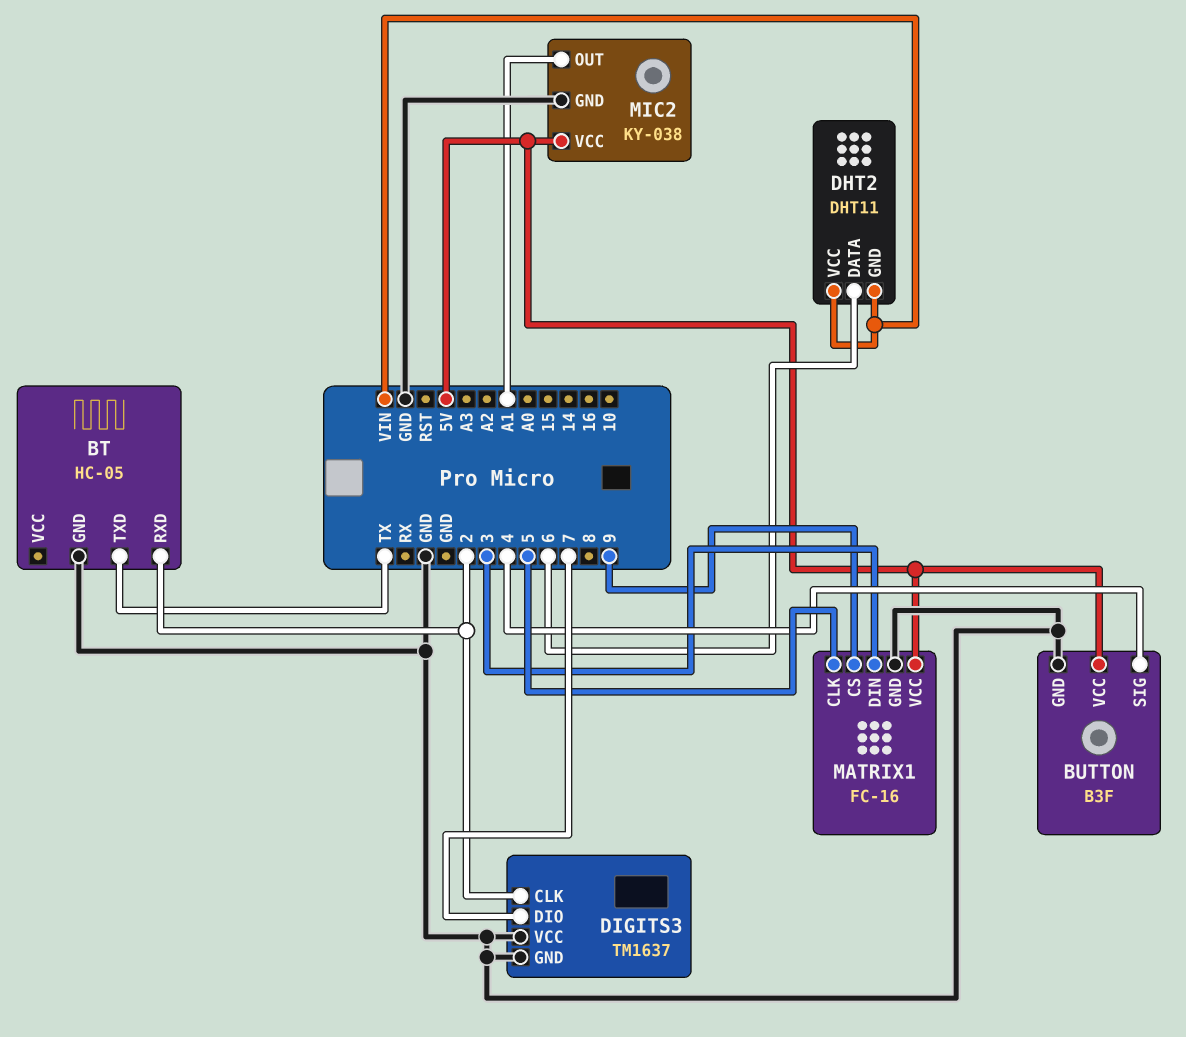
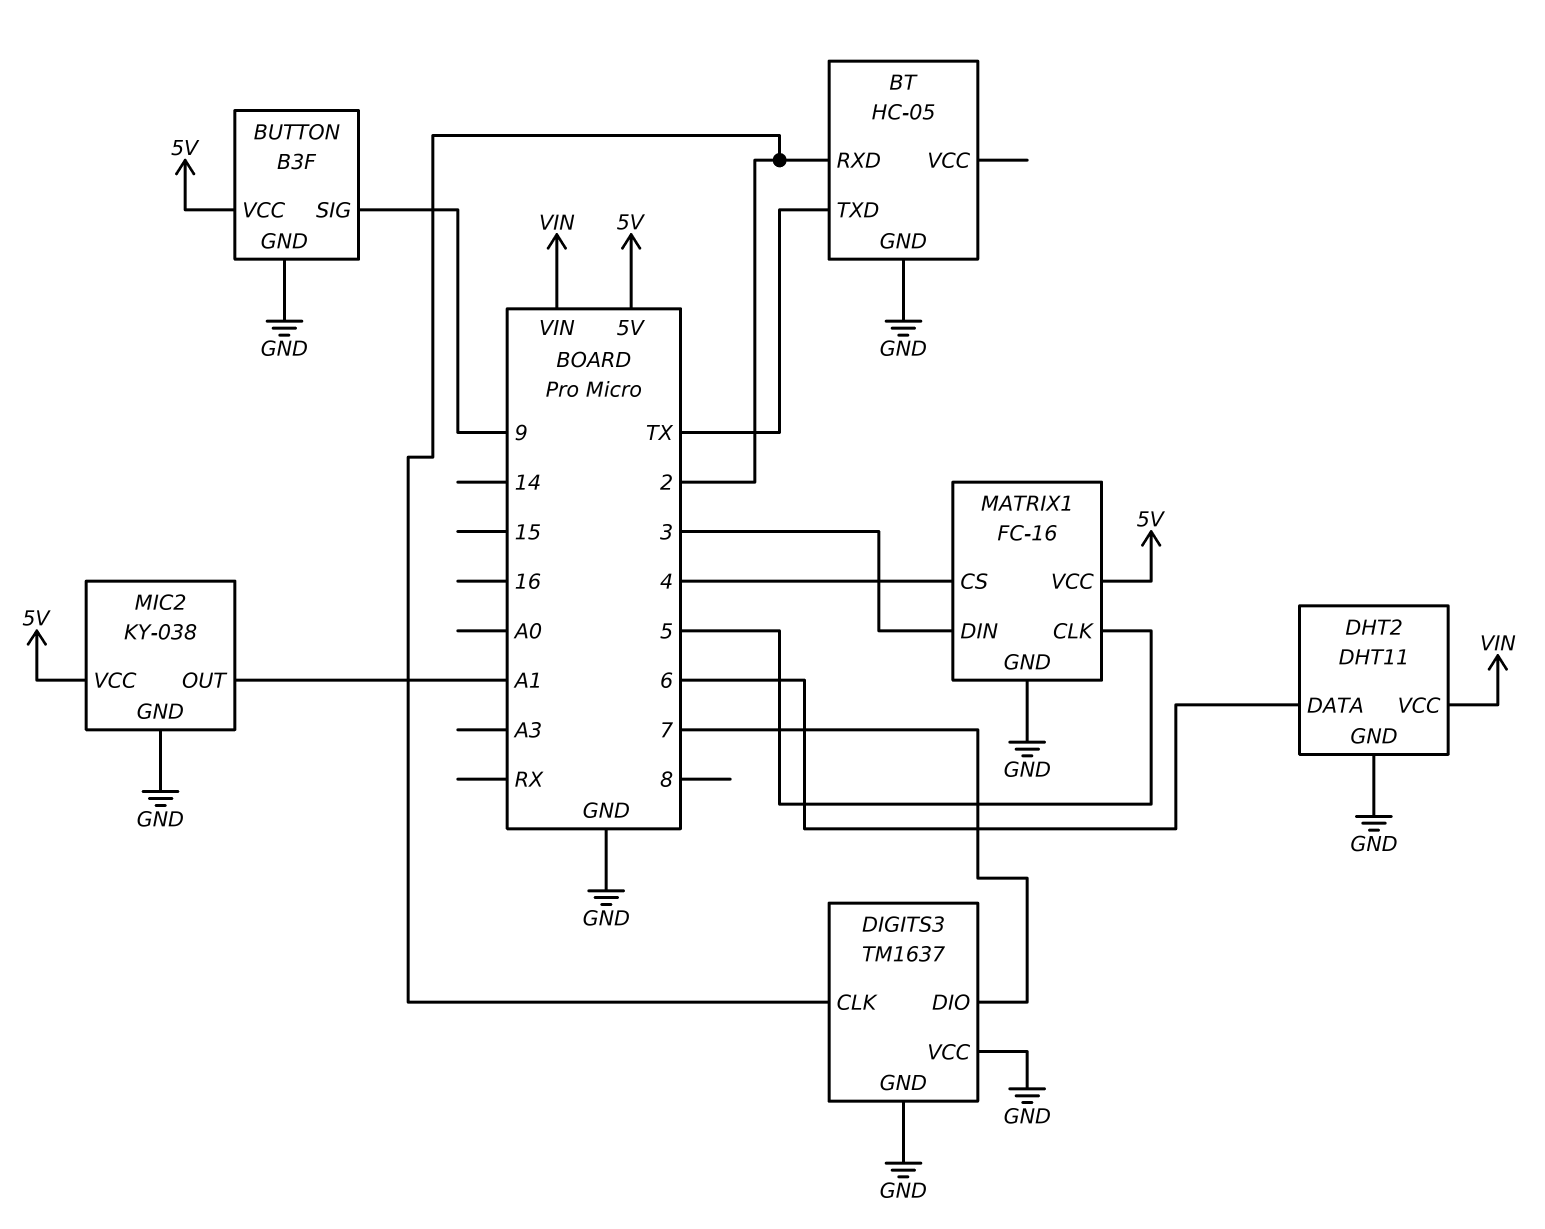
BUTTON pin SIG: 4 -> 9
DHT2 pin GND: VIN -> GND
MATRIX1 pin CS: 9 -> 4

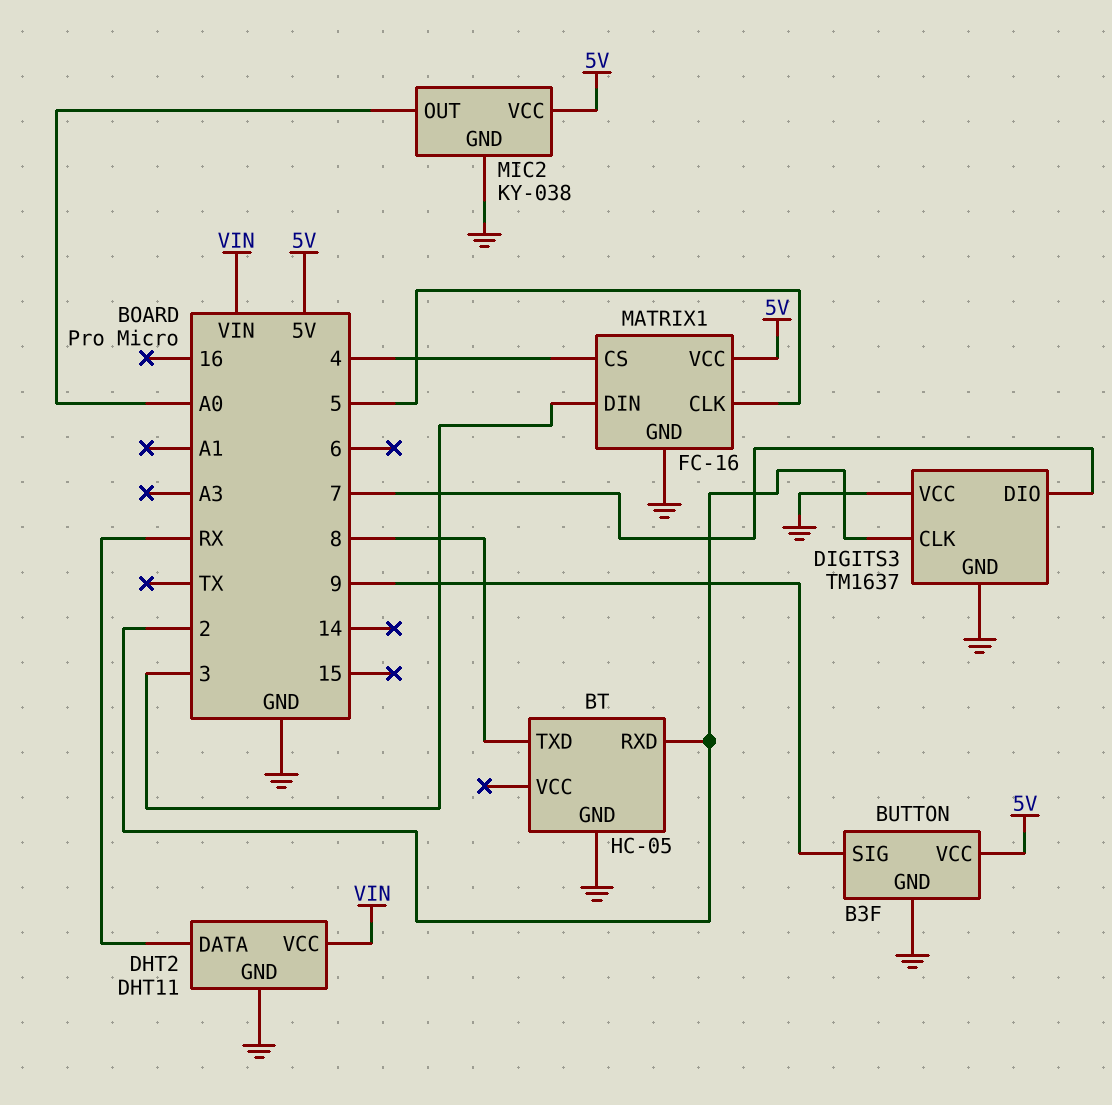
BT pin TXD: TX -> 8
DHT2 pin DATA: 6 -> RX
MIC2 pin OUT: A1 -> A0

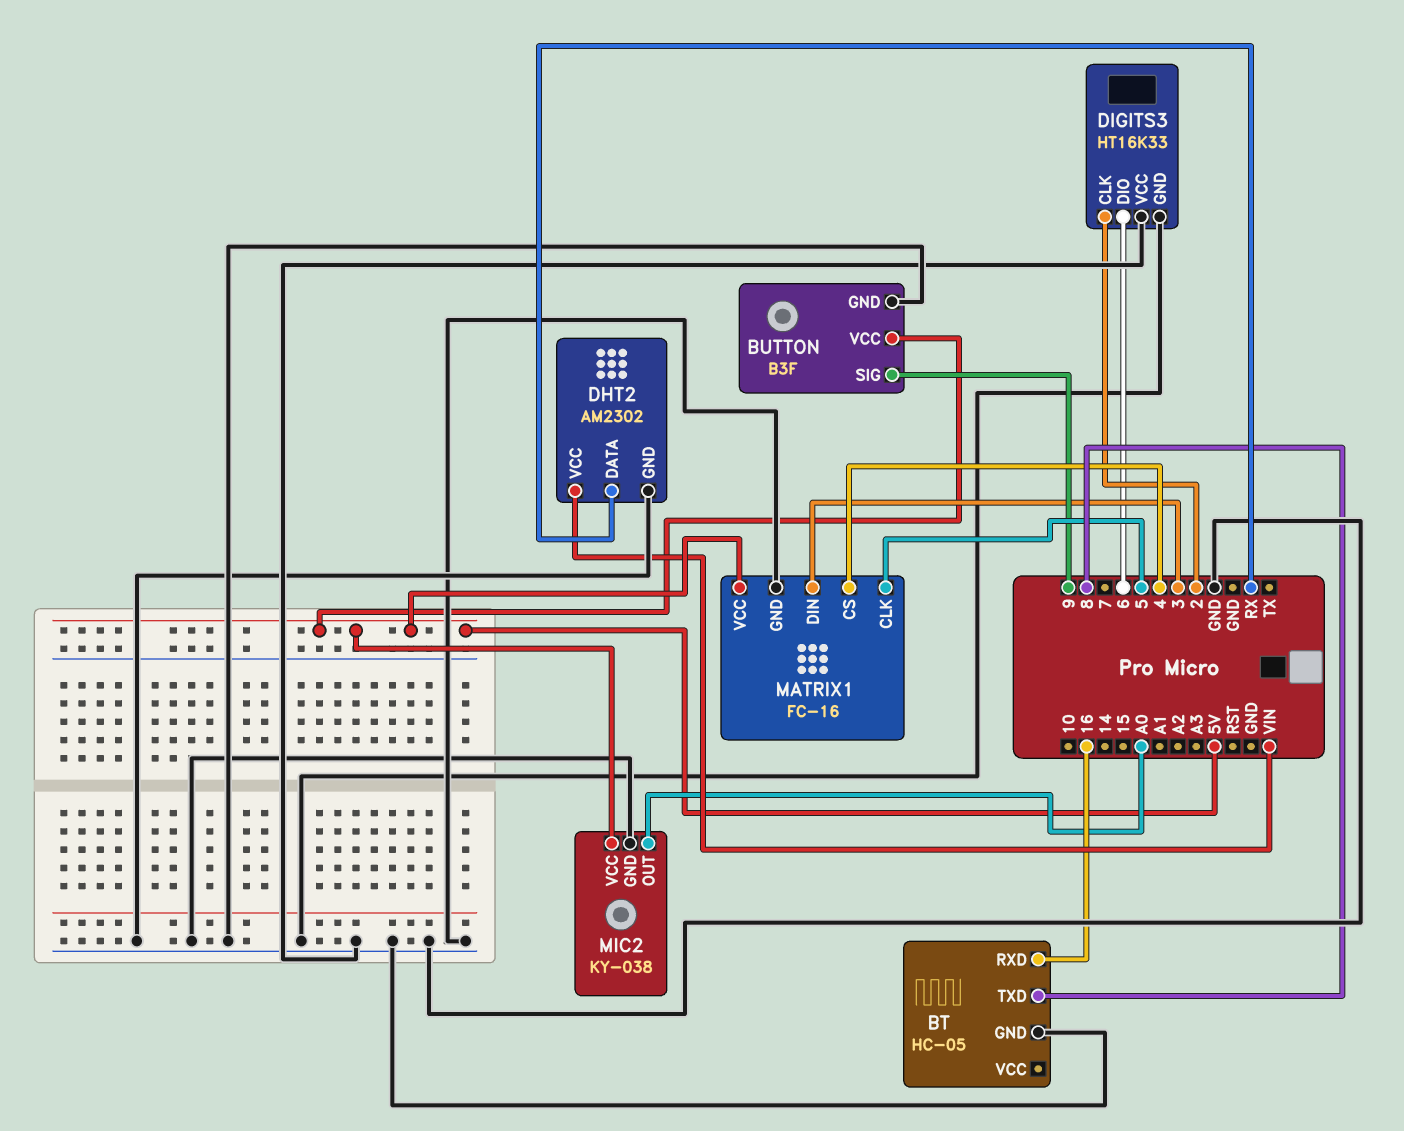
BT pin RXD: 2 -> 16
DHT2: DHT11 -> AM2302
DIGITS3: TM1637 -> HT16K33
DIGITS3 pin DIO: 7 -> 6

